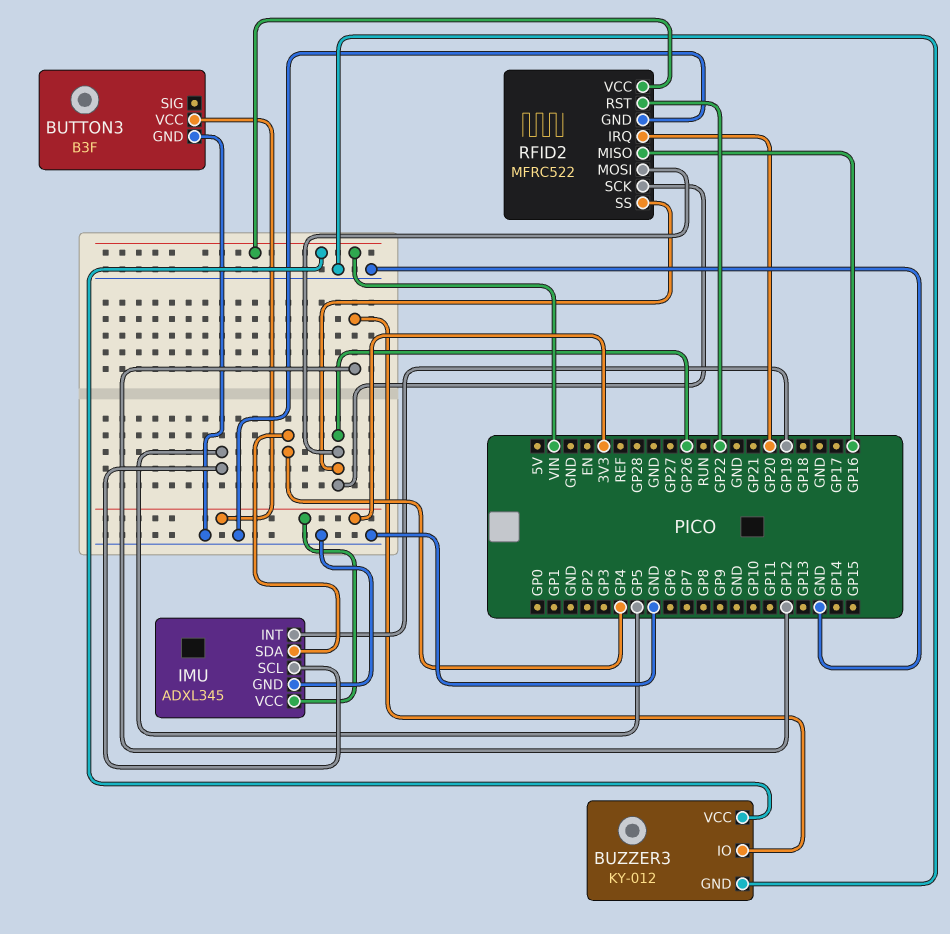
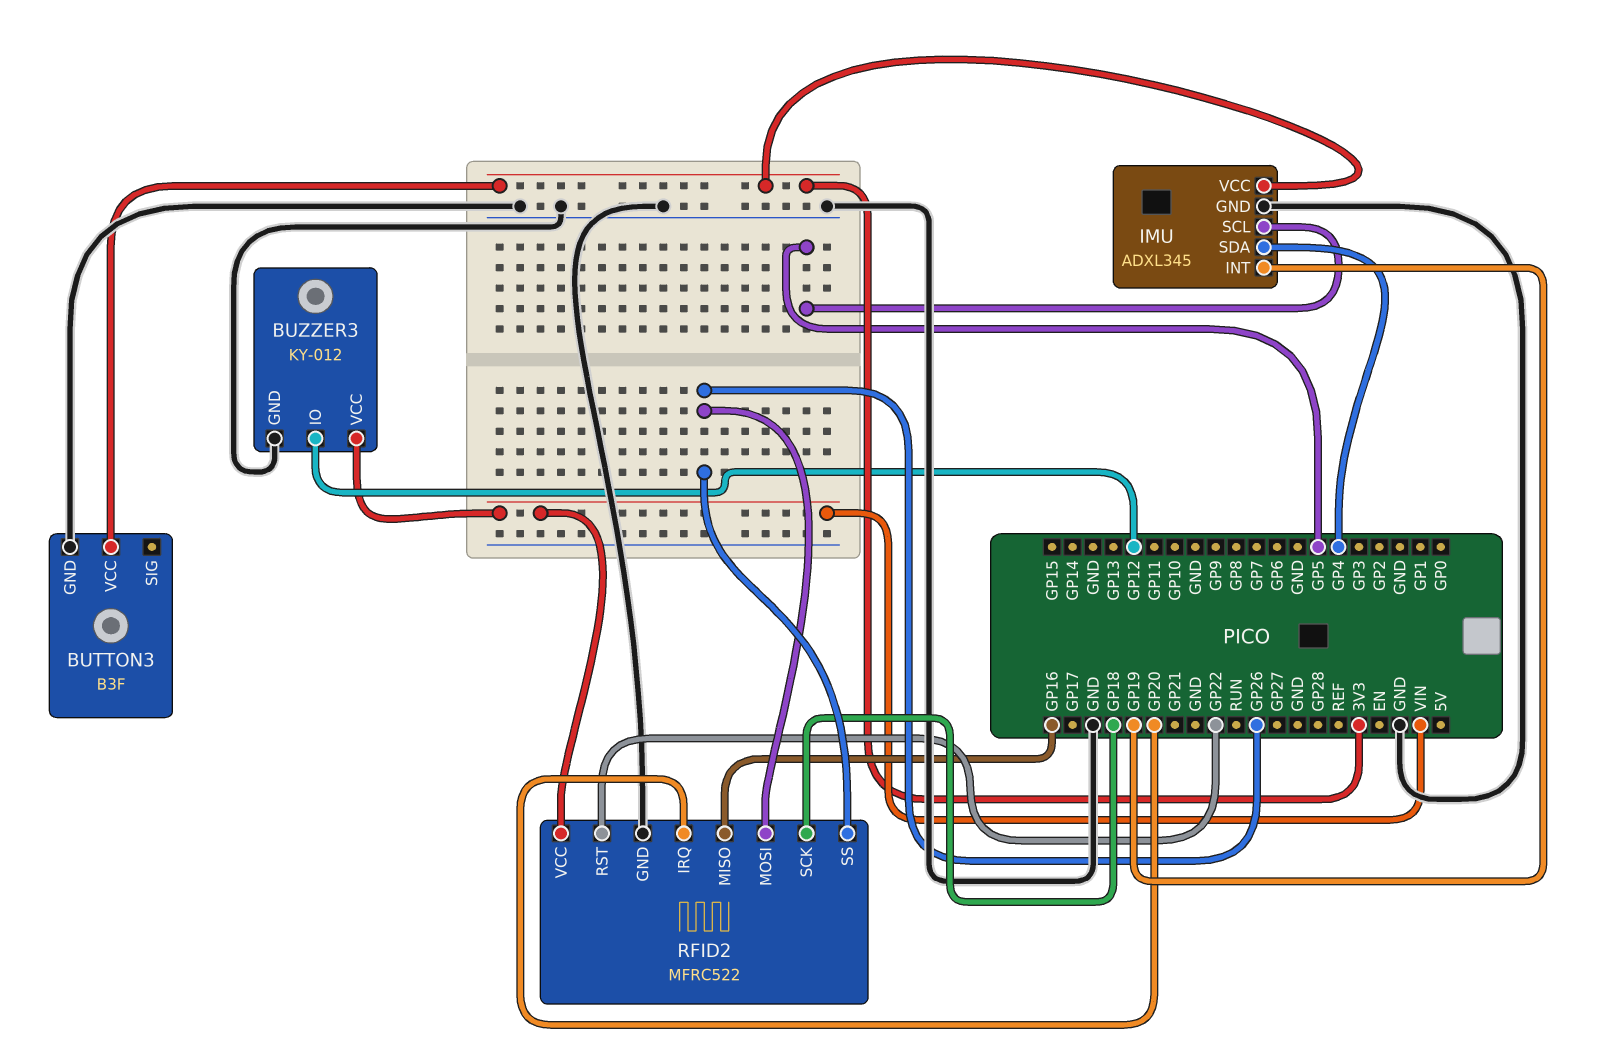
RFID2 pin SCK: GP26 -> GP18

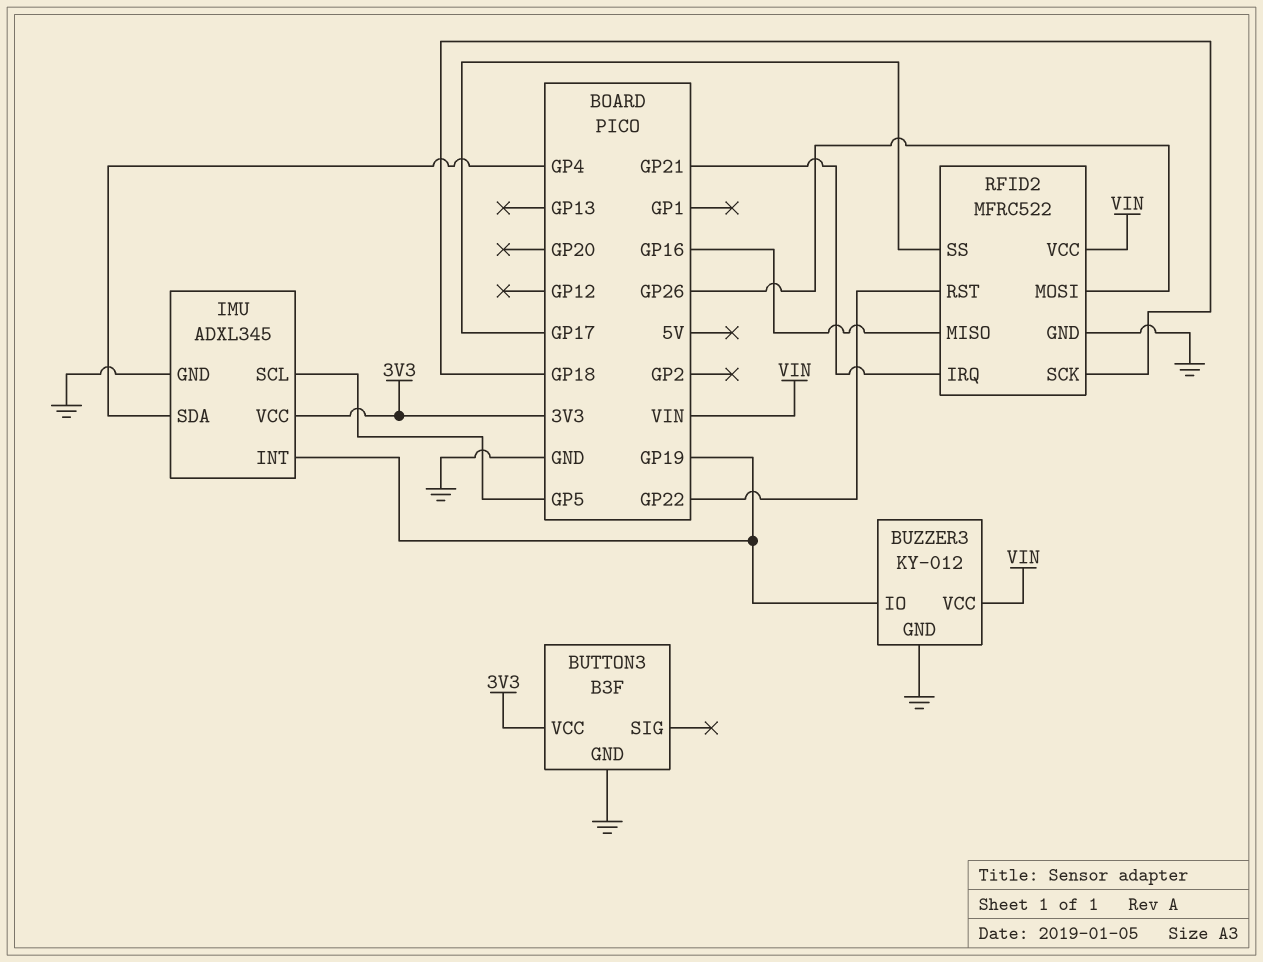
BUZZER3 pin IO: GP12 -> GP19
RFID2 pin IRQ: GP20 -> GP21
RFID2 pin SS: GP26 -> GP17

